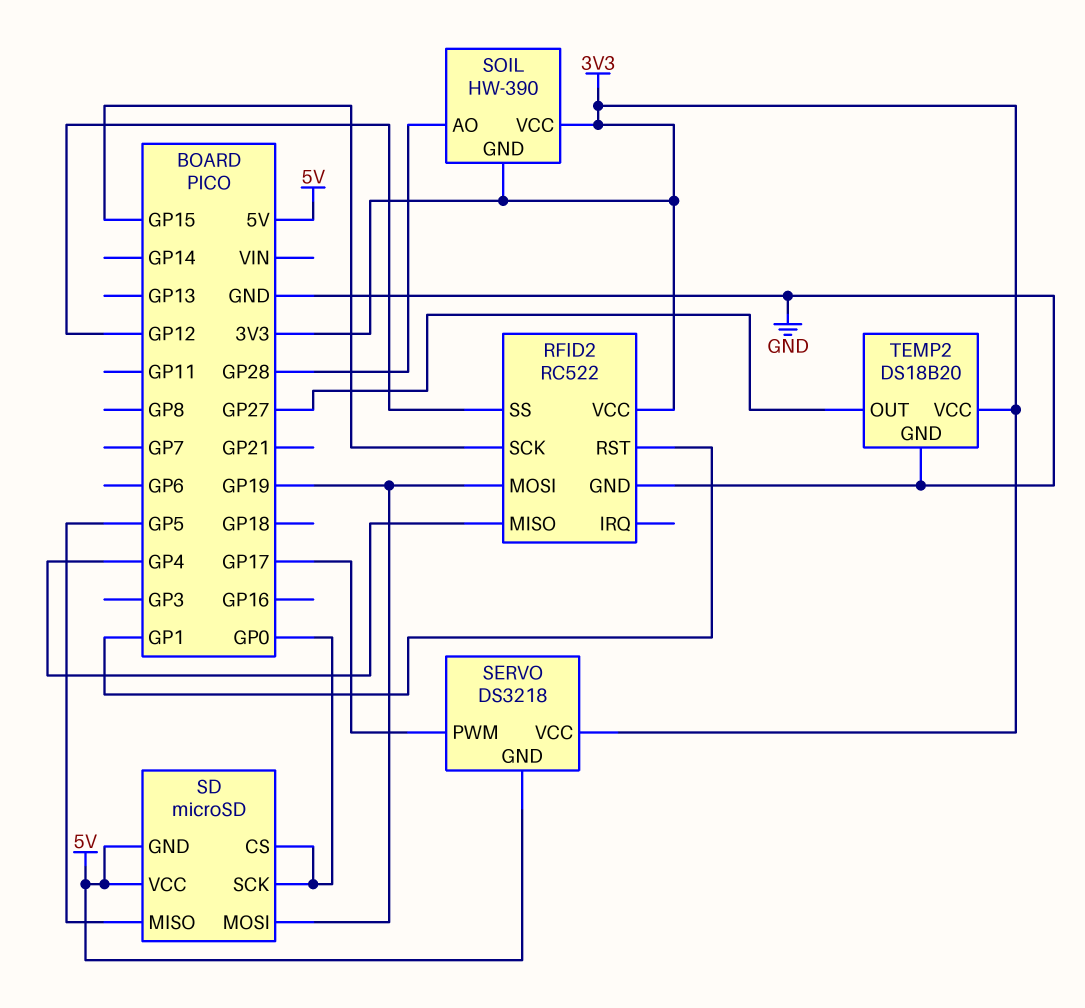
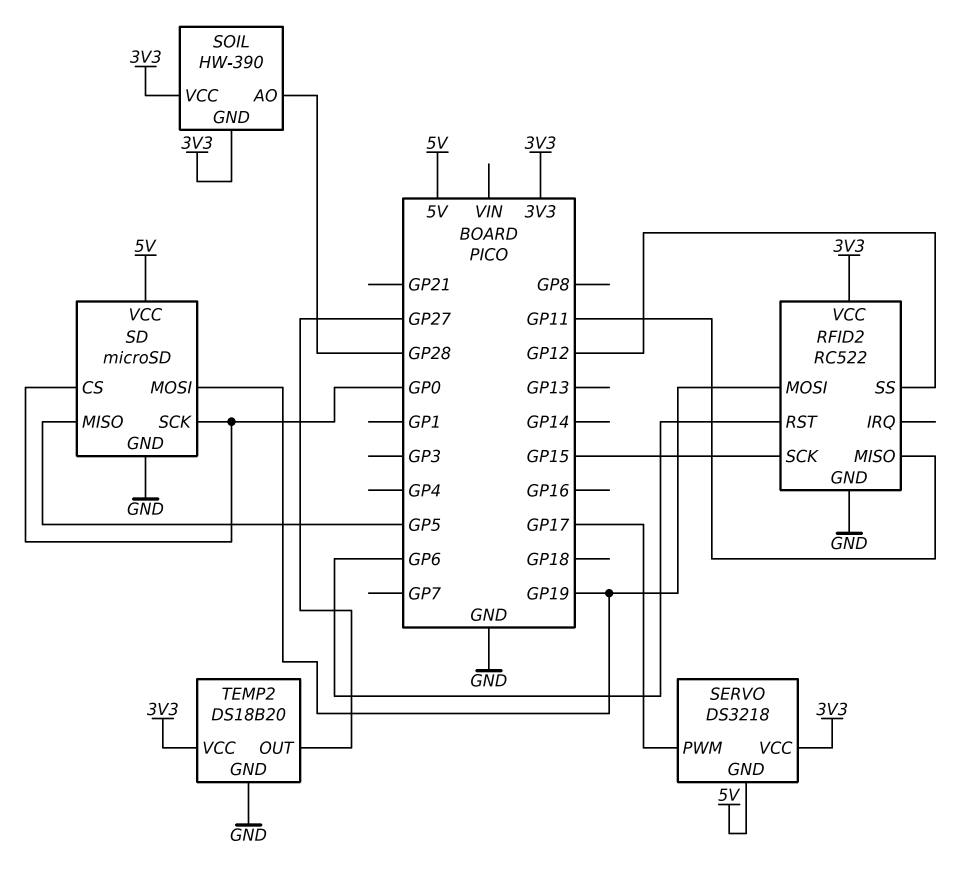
RFID2 pin MISO: GP4 -> GP11
RFID2 pin RST: GP1 -> GP6
SD pin GND: 5V -> GND

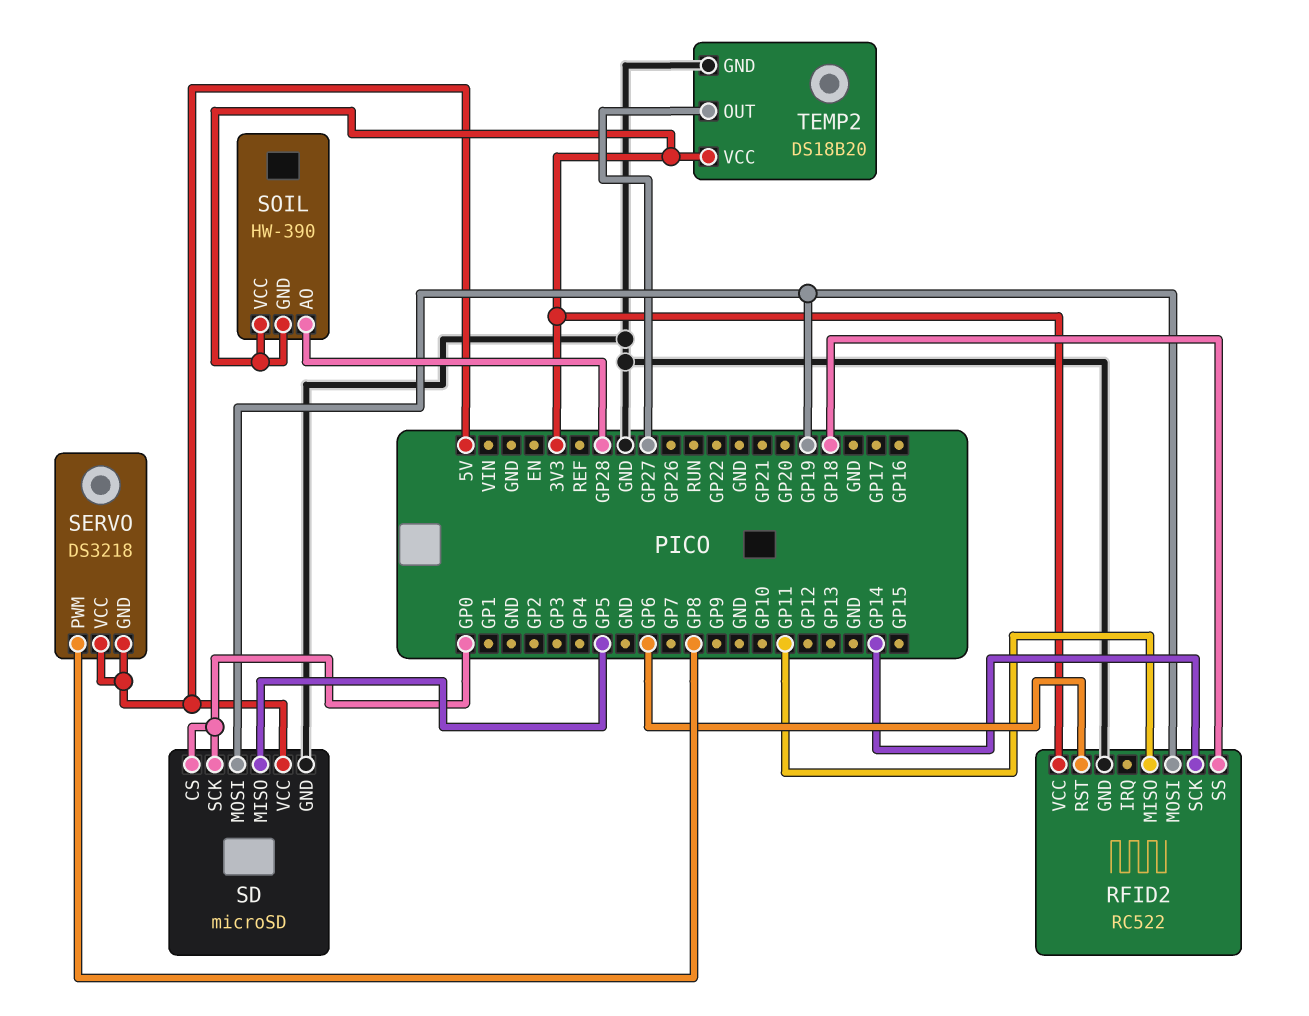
RFID2 pin SCK: GP15 -> GP14
RFID2 pin SS: GP12 -> GP18
SERVO pin PWM: GP17 -> GP8
SERVO pin VCC: 3V3 -> 5V

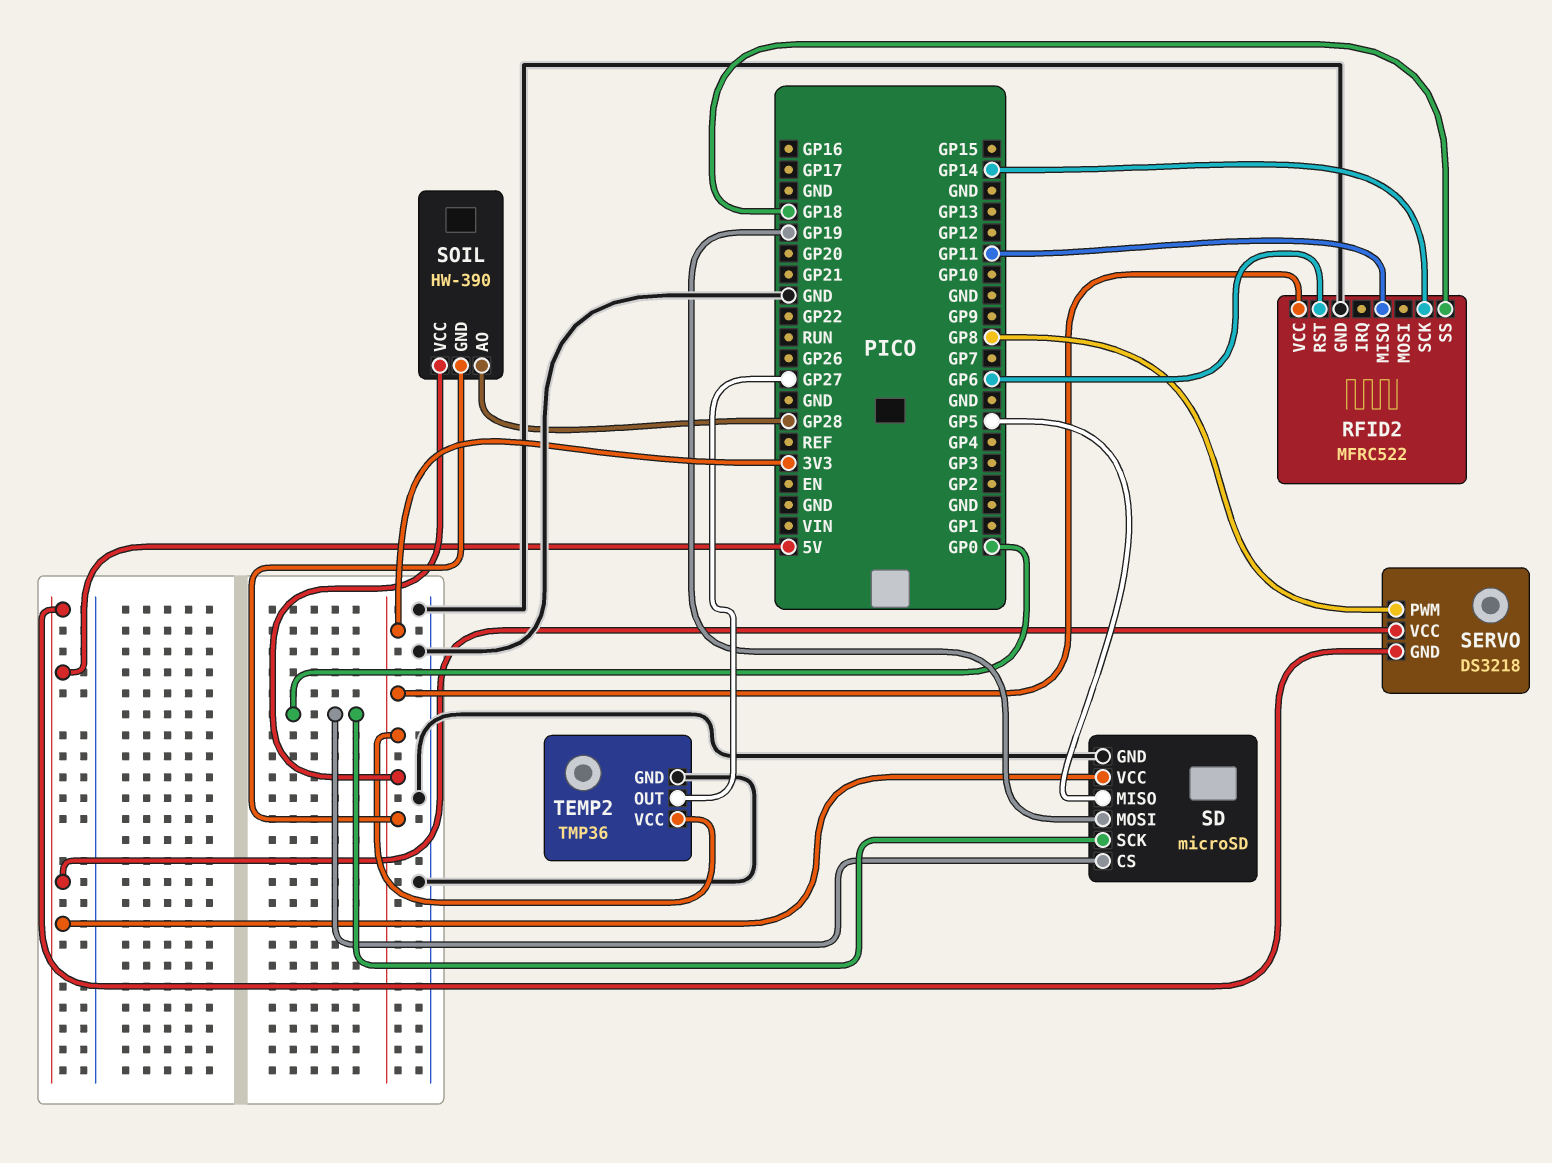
RFID2: RC522 -> MFRC522
RFID2 pin MOSI: GP19 -> none
TEMP2: DS18B20 -> TMP36

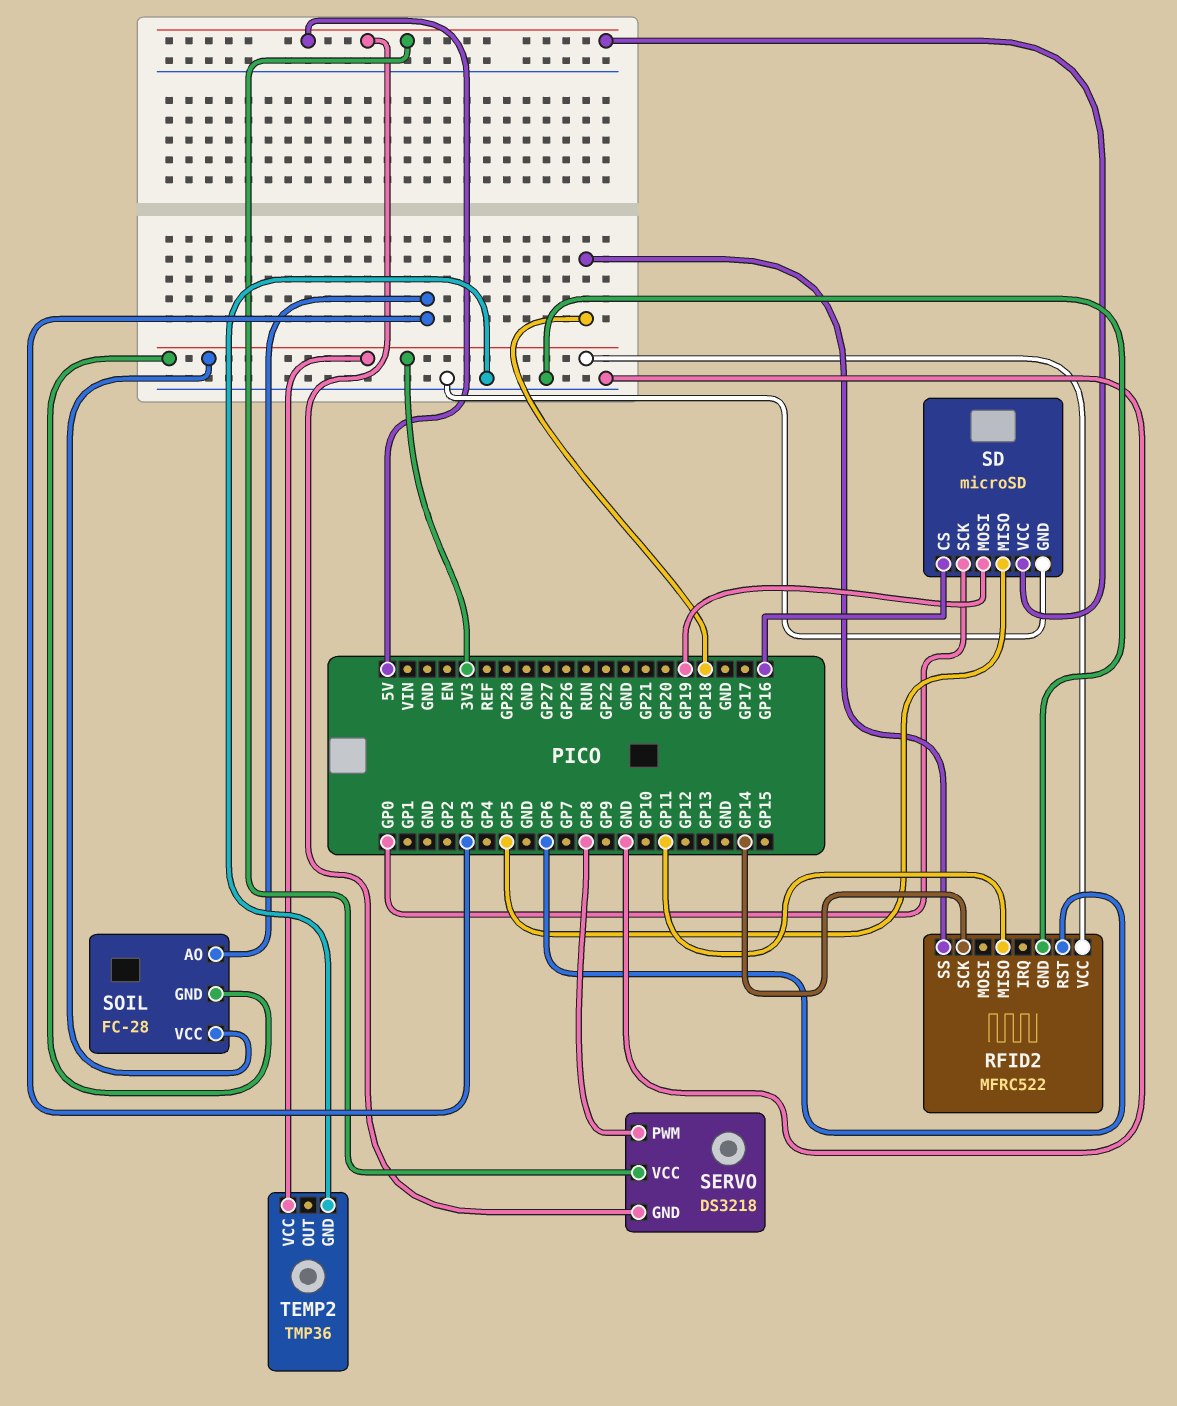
SD pin CS: GP0 -> GP16
SOIL: HW-390 -> FC-28
SOIL pin AO: GP28 -> GP3
TEMP2 pin OUT: GP27 -> none

